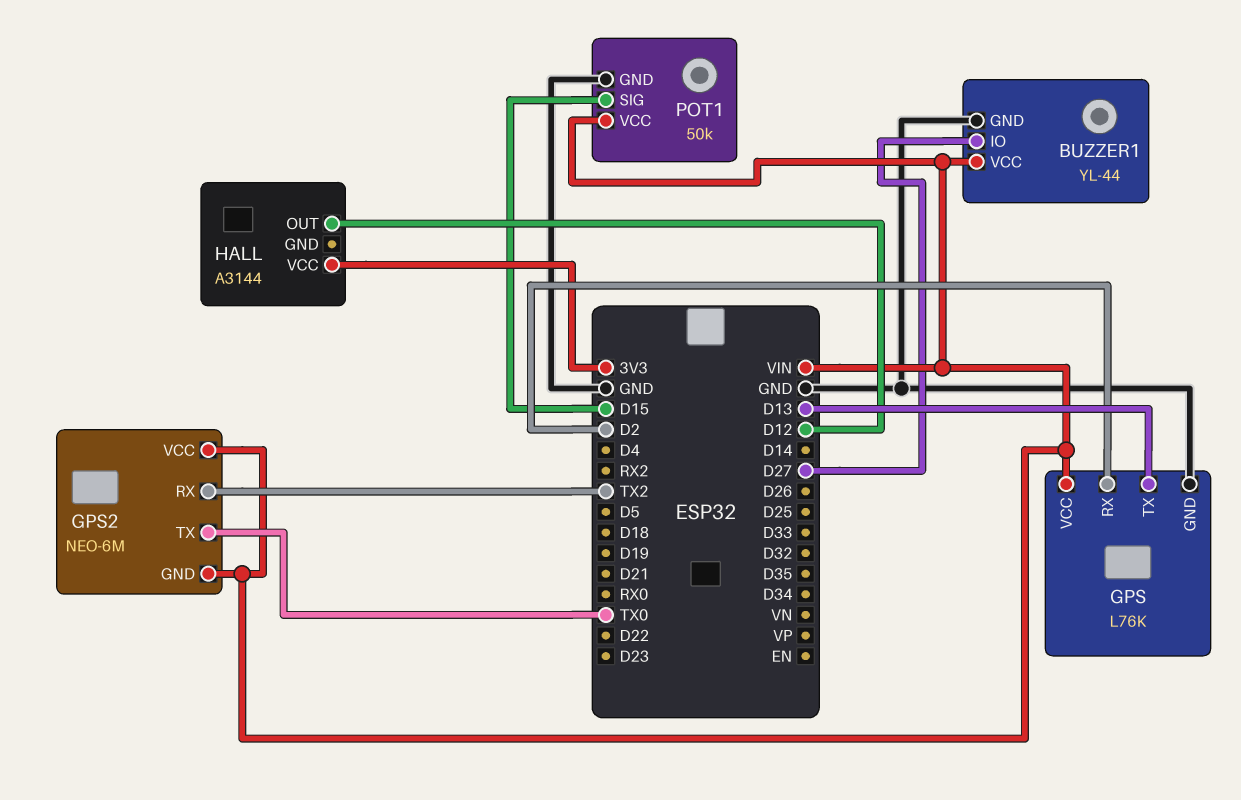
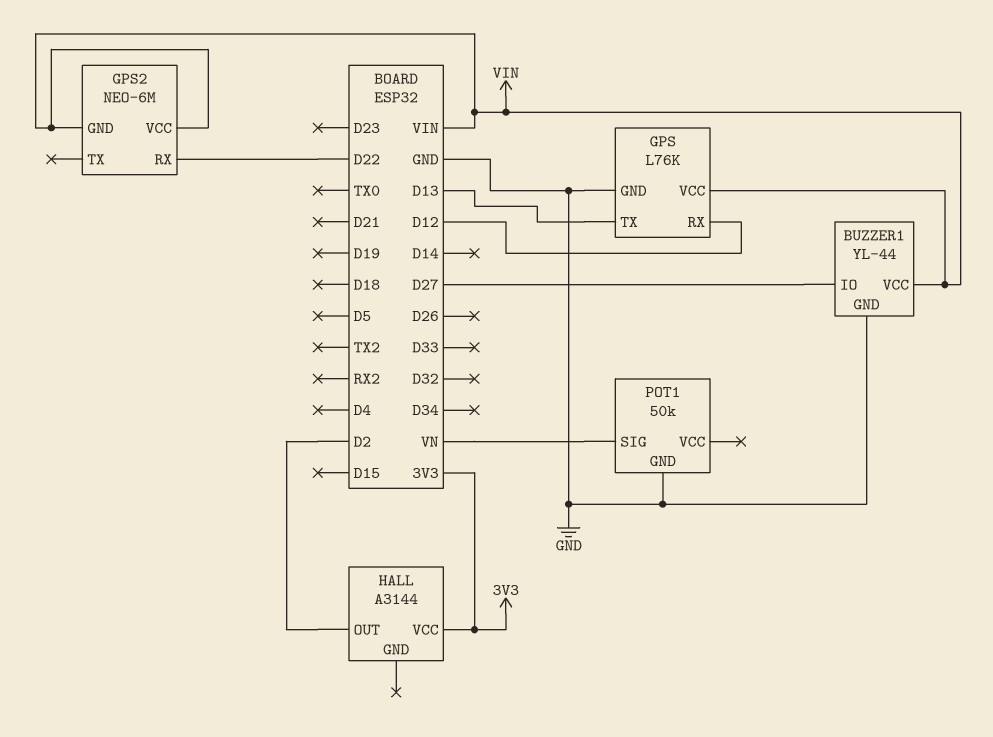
GPS pin RX: D2 -> D12
GPS2 pin RX: TX2 -> D22
GPS2 pin TX: TX0 -> none
HALL pin OUT: D12 -> D2
POT1 pin SIG: D15 -> VN
POT1 pin VCC: VIN -> none

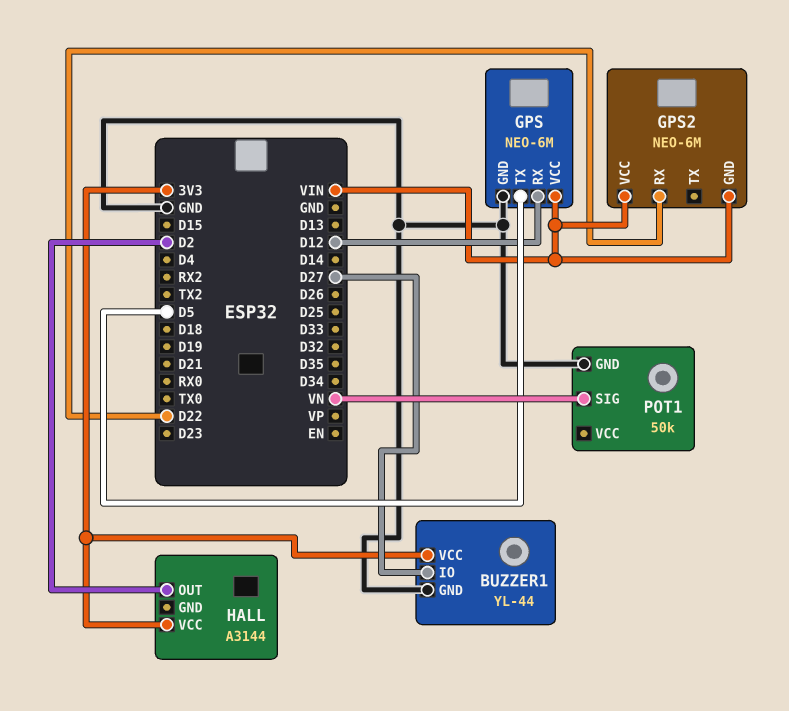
BUZZER1 pin VCC: VIN -> 3V3
GPS: L76K -> NEO-6M
GPS pin TX: D13 -> D5

